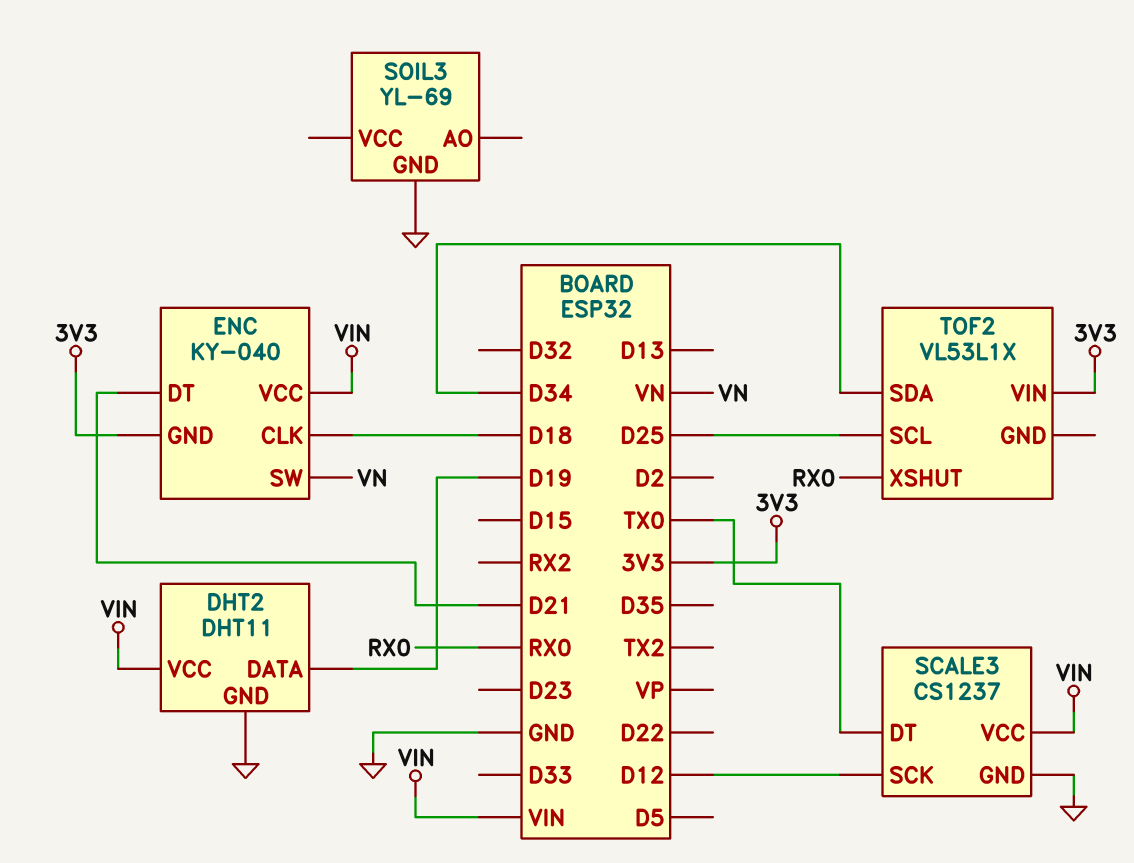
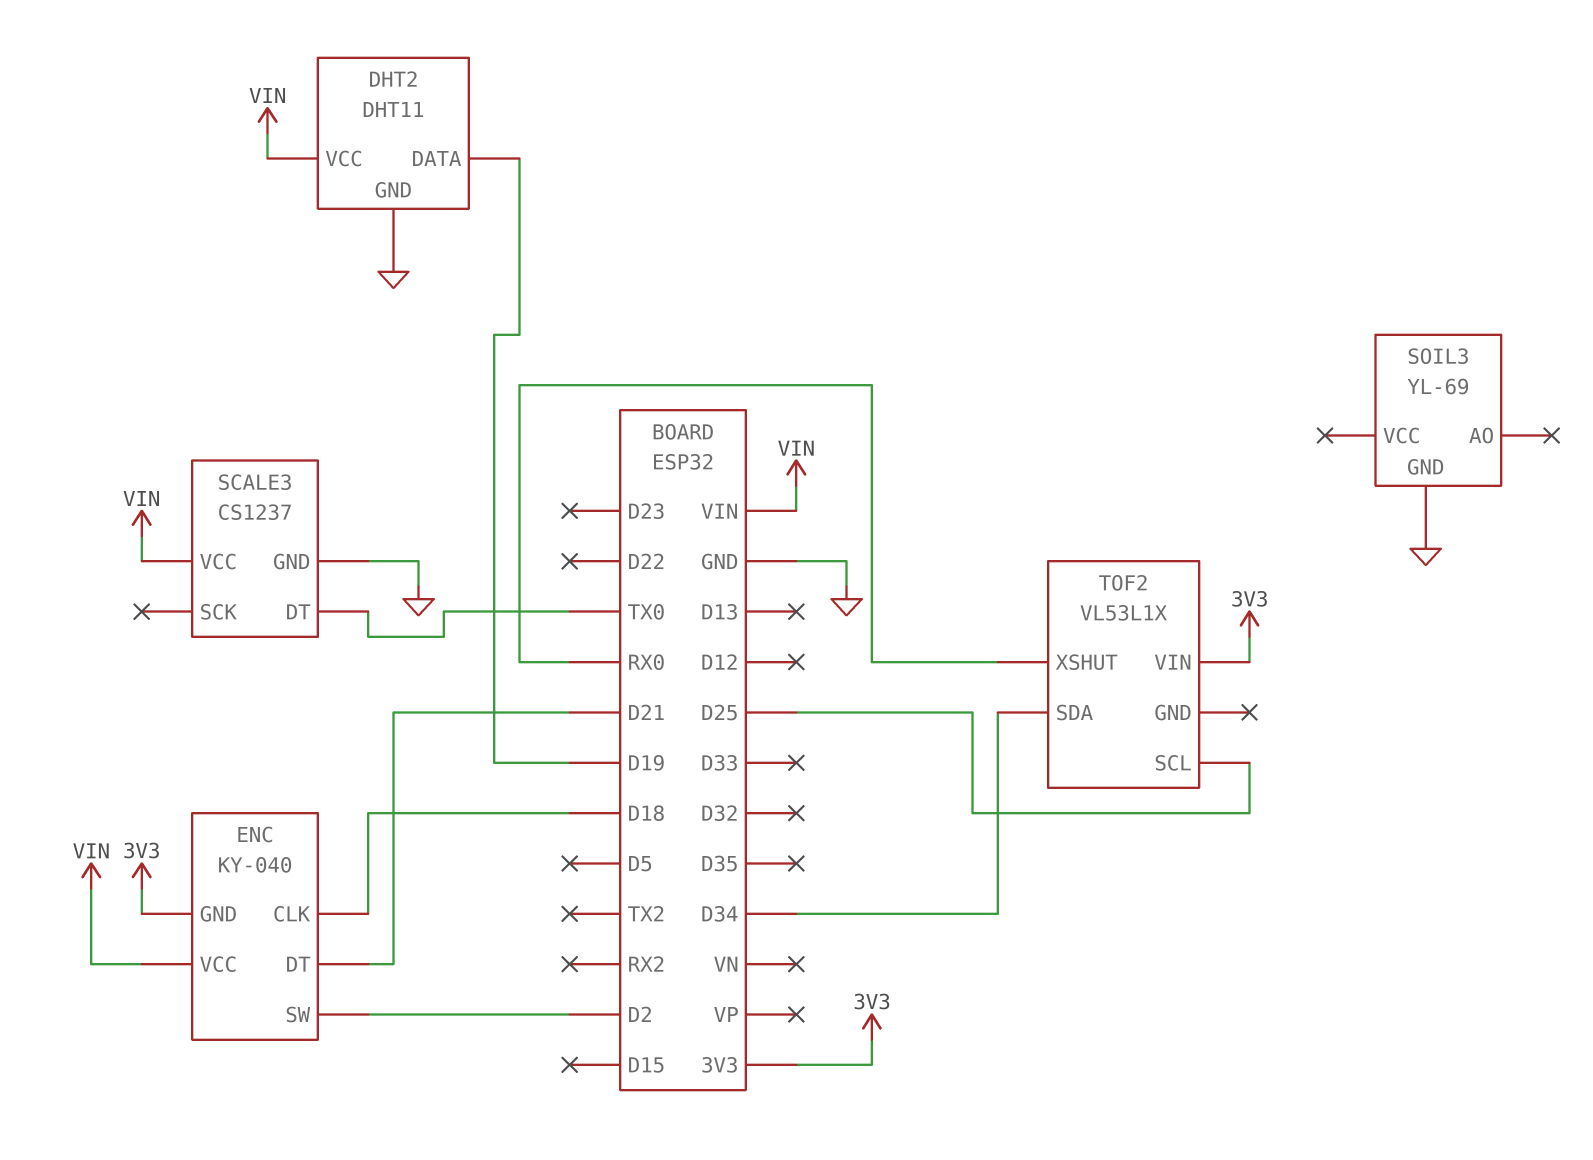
ENC pin SW: VN -> D2
SCALE3 pin SCK: D12 -> none

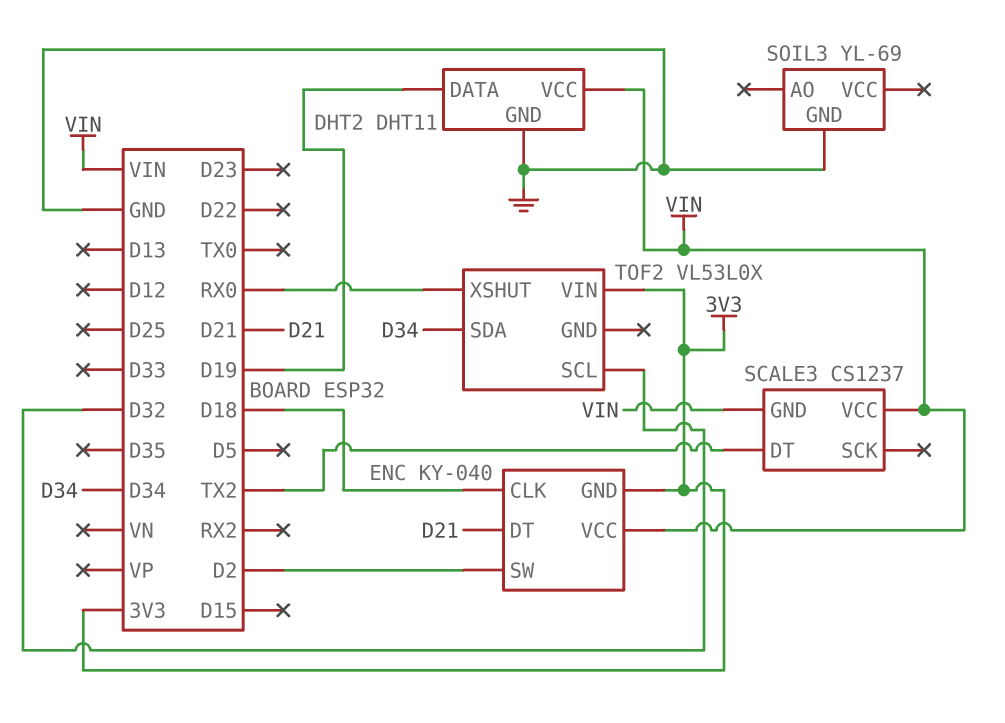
SCALE3 pin DT: TX0 -> TX2
SCALE3 pin GND: GND -> VIN
TOF2: VL53L1X -> VL53L0X
TOF2 pin SCL: D25 -> D32

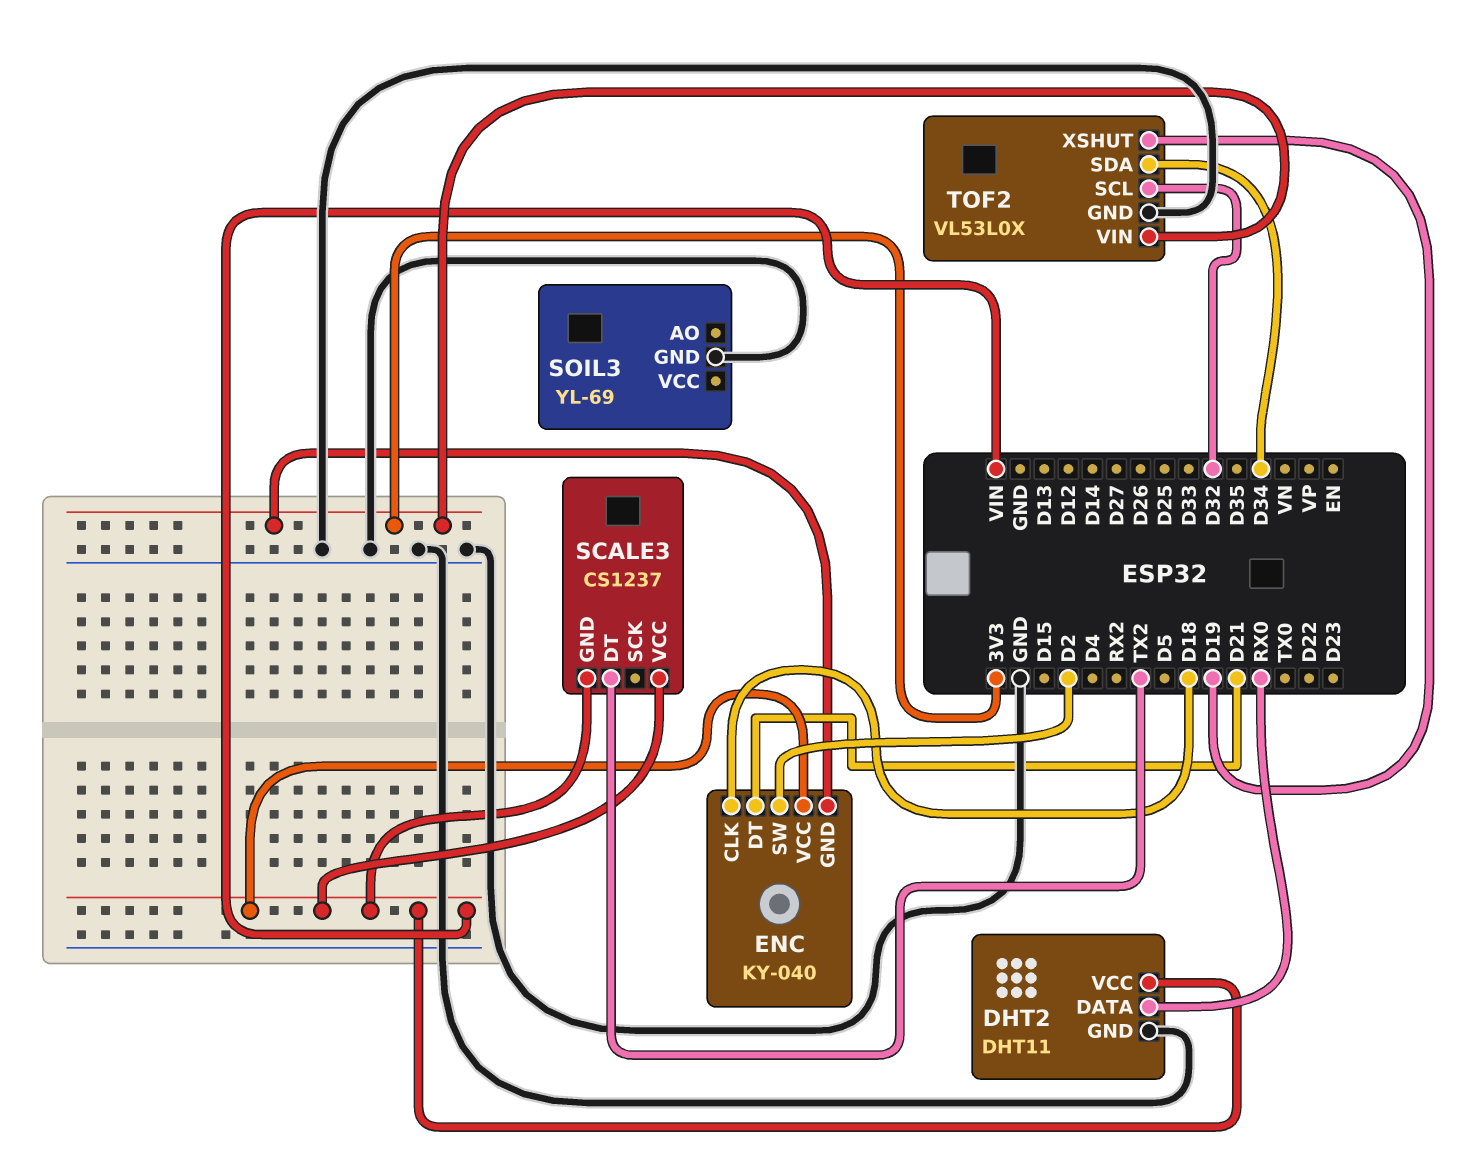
DHT2 pin DATA: D19 -> RX0
TOF2 pin GND: none -> GND
TOF2 pin XSHUT: RX0 -> D19

